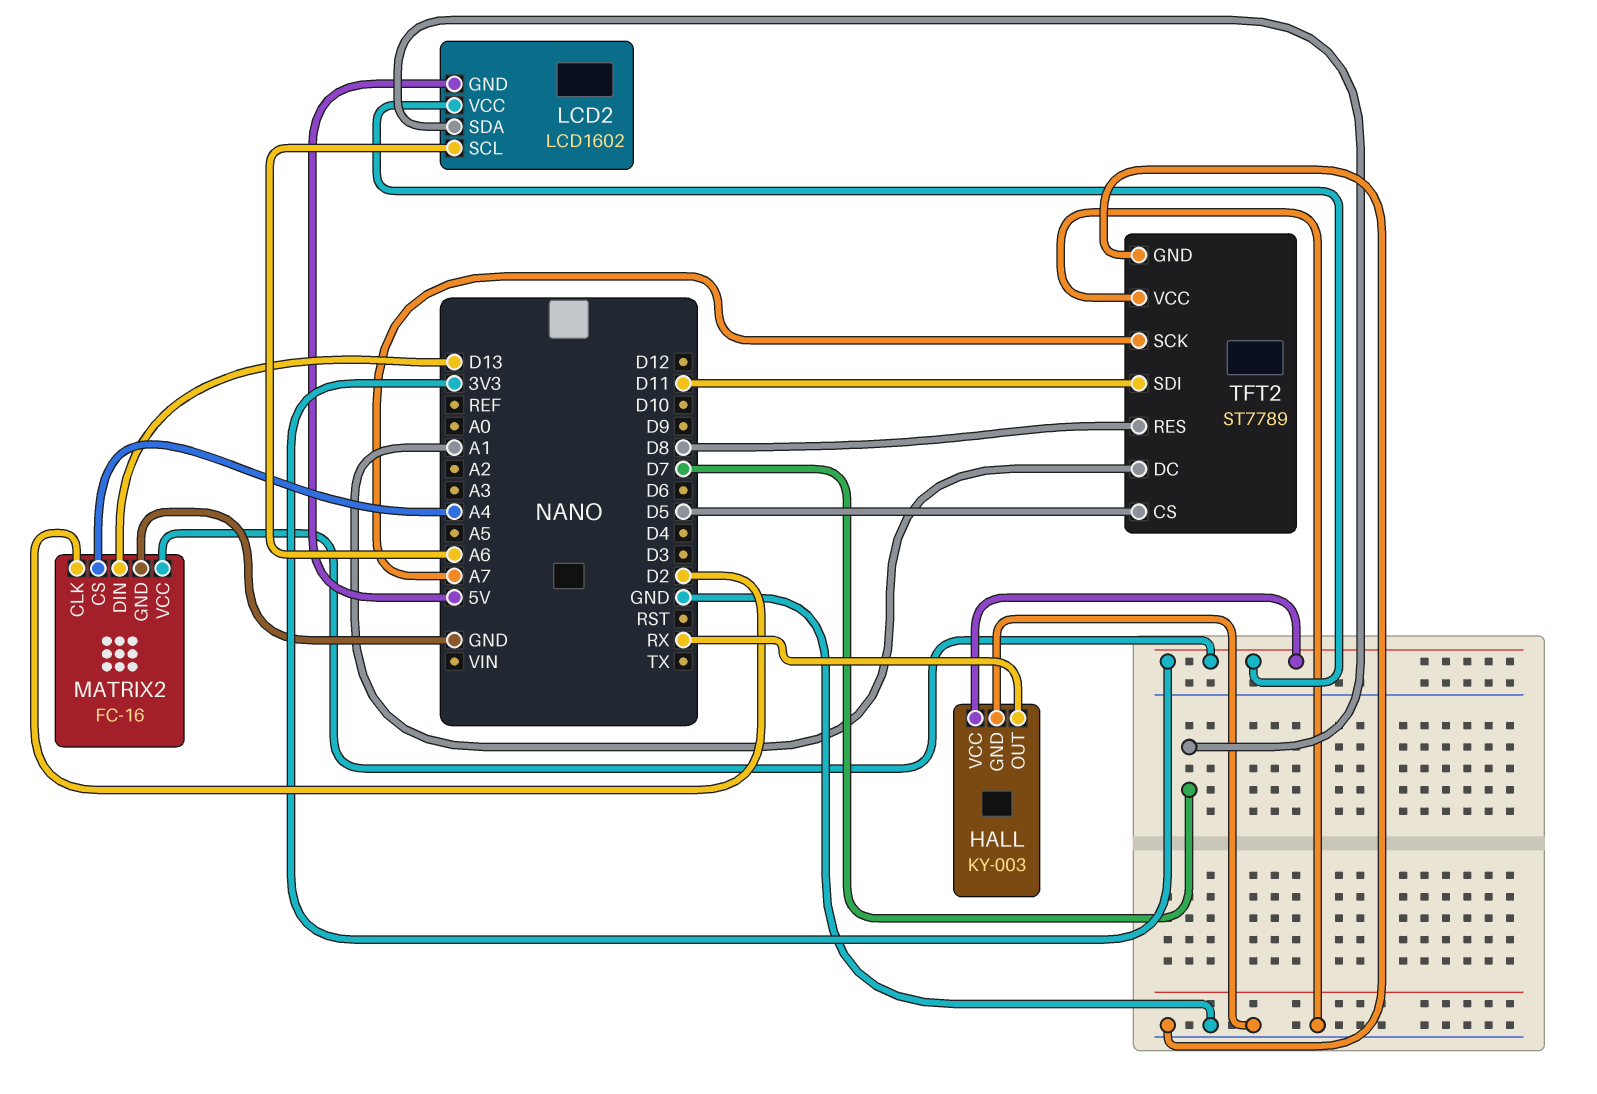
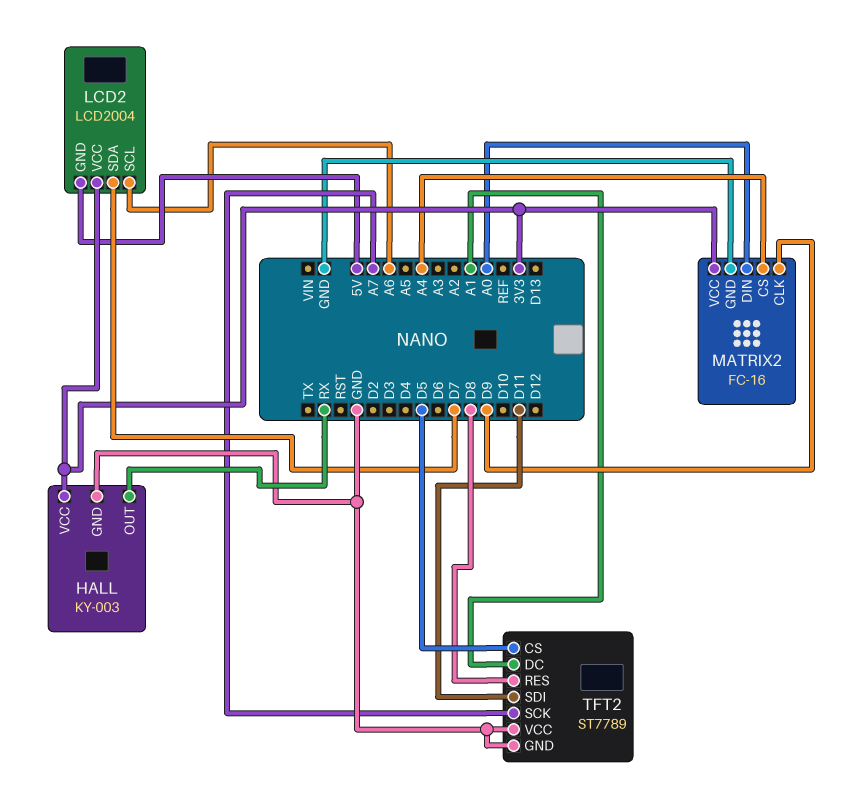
LCD2: LCD1602 -> LCD2004
MATRIX2 pin CLK: D2 -> D9
MATRIX2 pin DIN: D13 -> A0

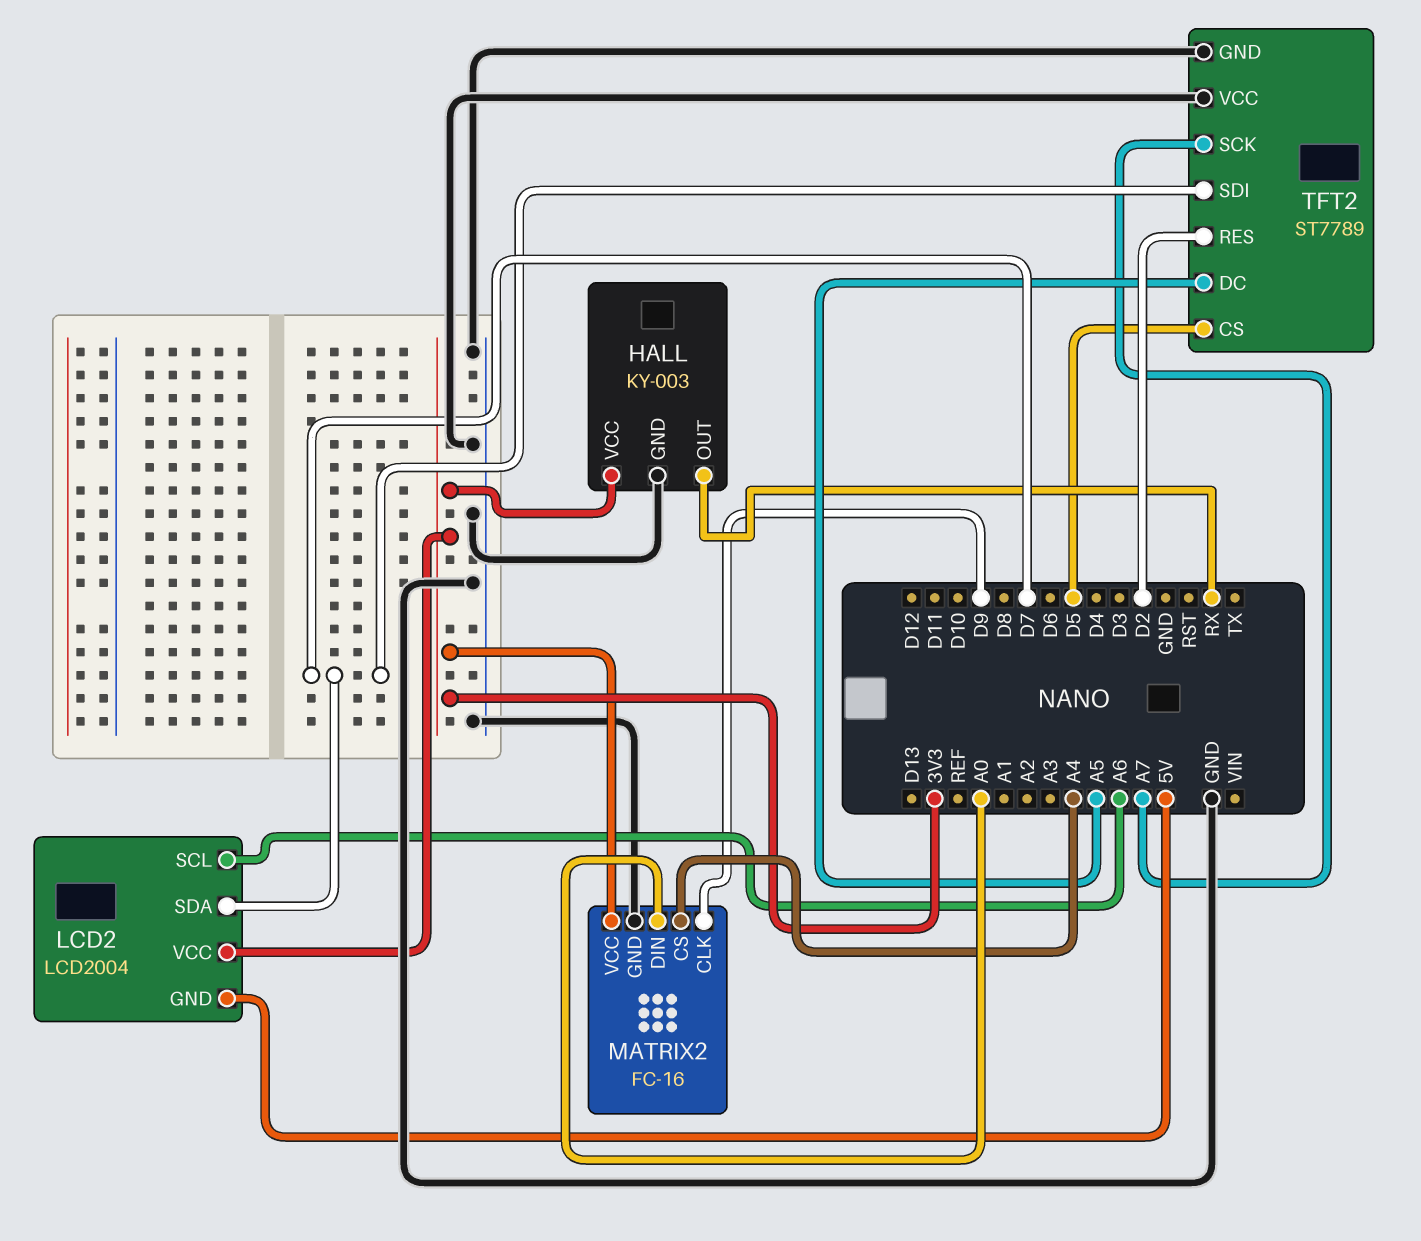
TFT2 pin DC: A1 -> A5
TFT2 pin RES: D8 -> D2
TFT2 pin SDI: D11 -> D7

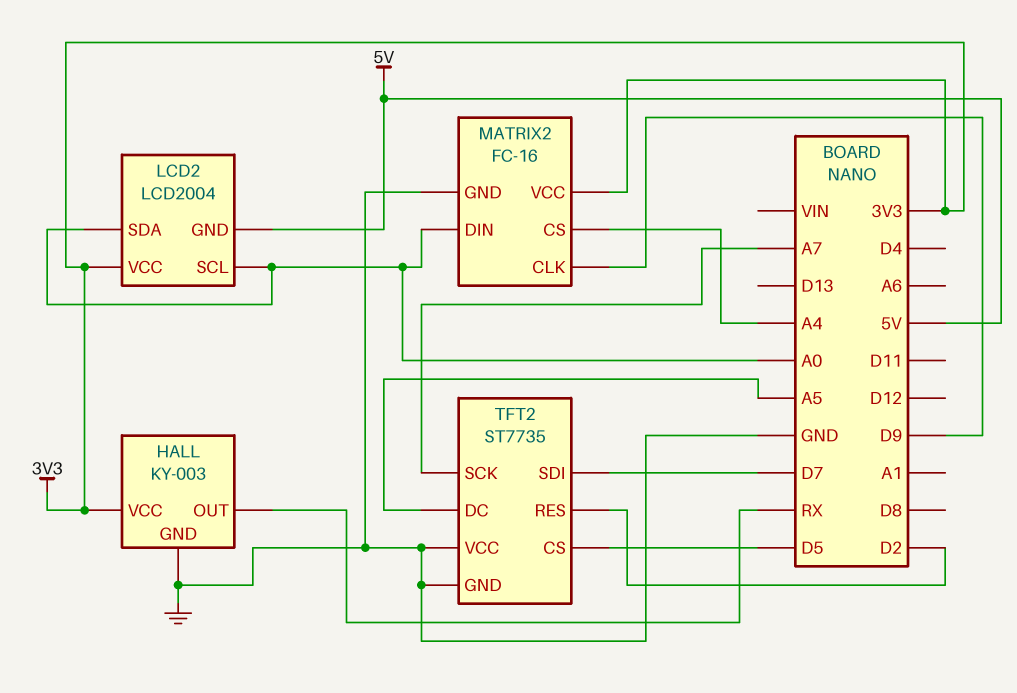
LCD2 pin SCL: A6 -> A0
LCD2 pin SDA: D7 -> A0
TFT2: ST7789 -> ST7735

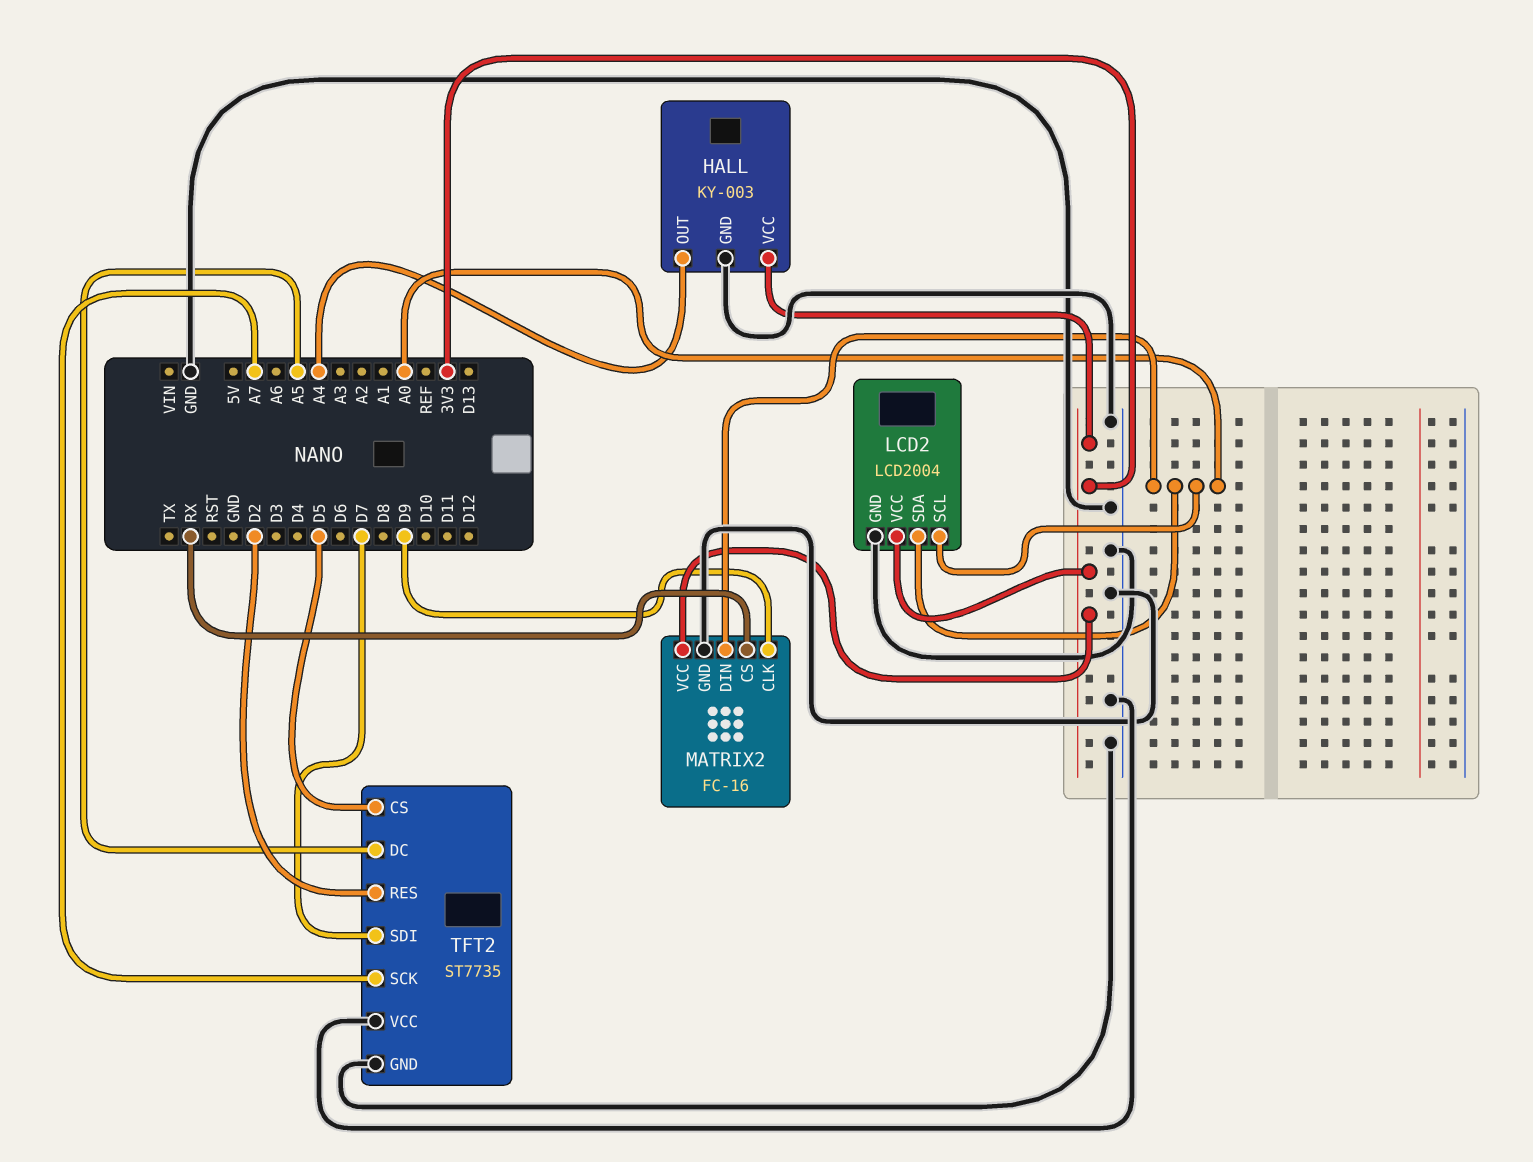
HALL pin OUT: RX -> A4
LCD2 pin GND: 5V -> GND
MATRIX2 pin CS: A4 -> RX

